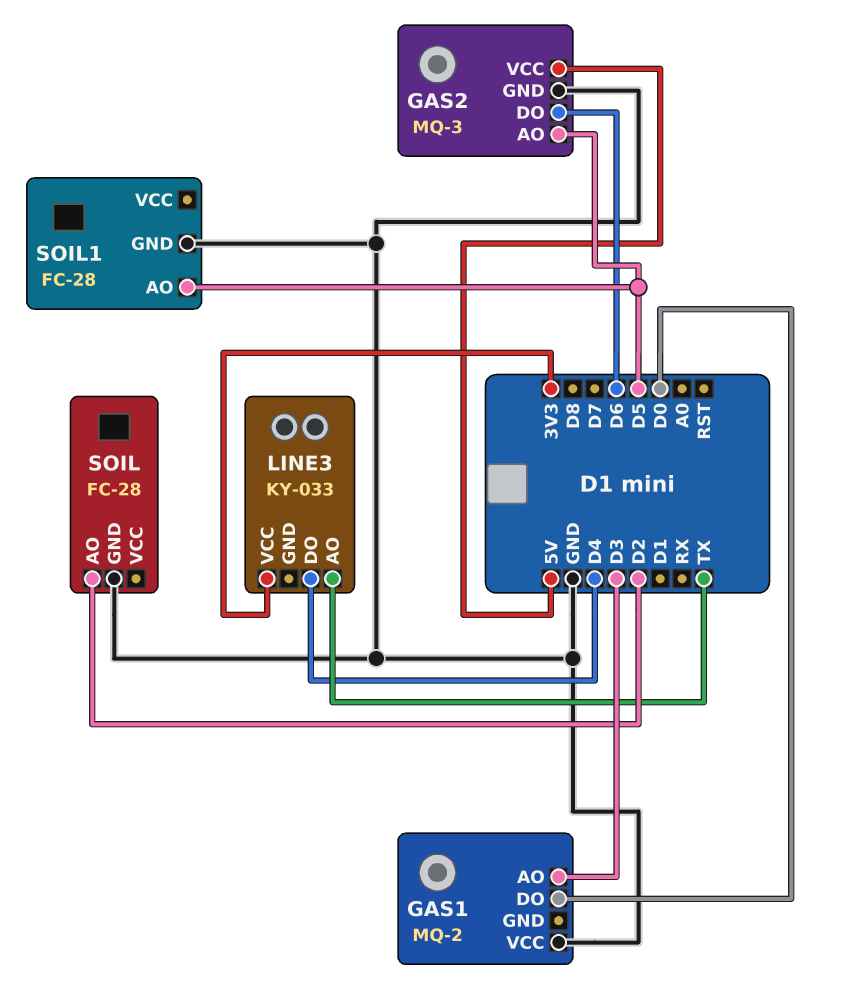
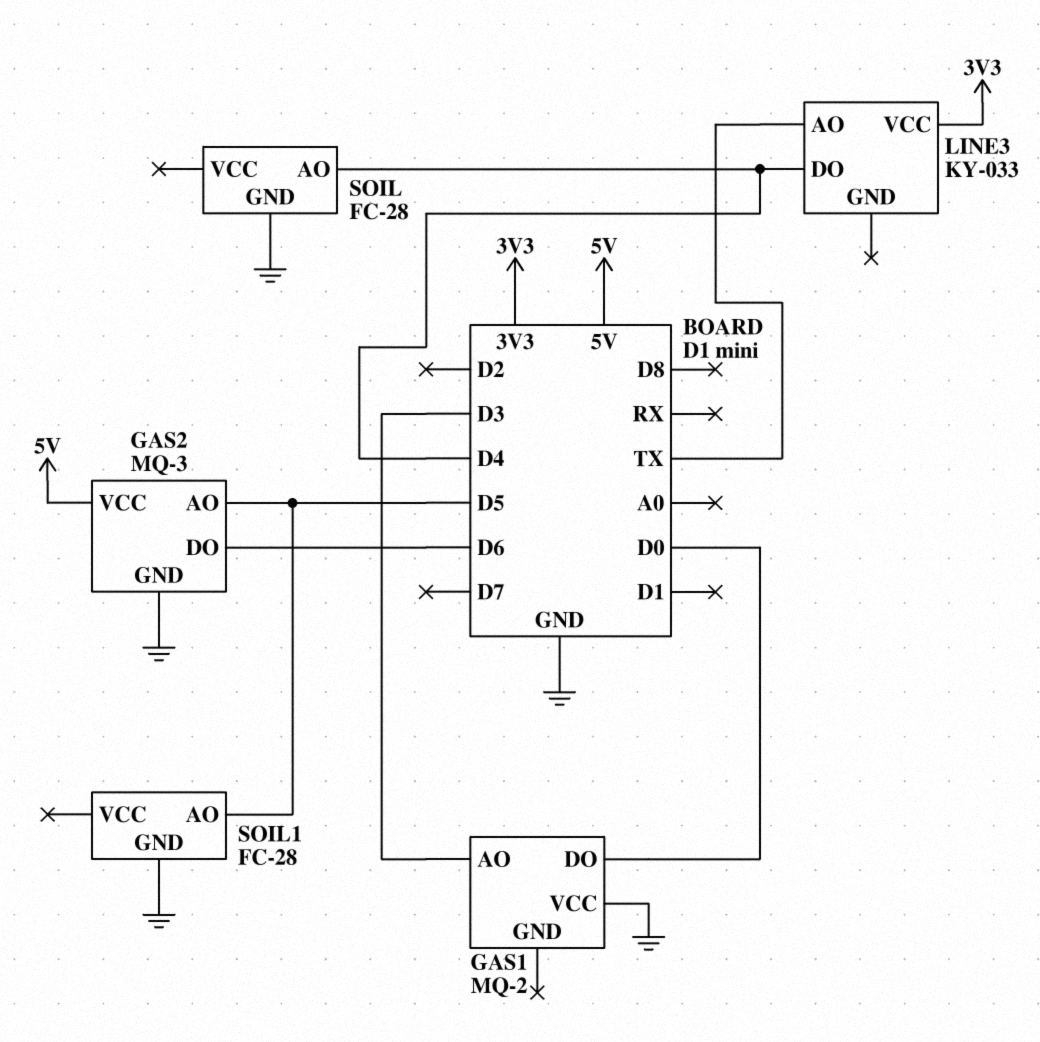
SOIL pin AO: D2 -> D4

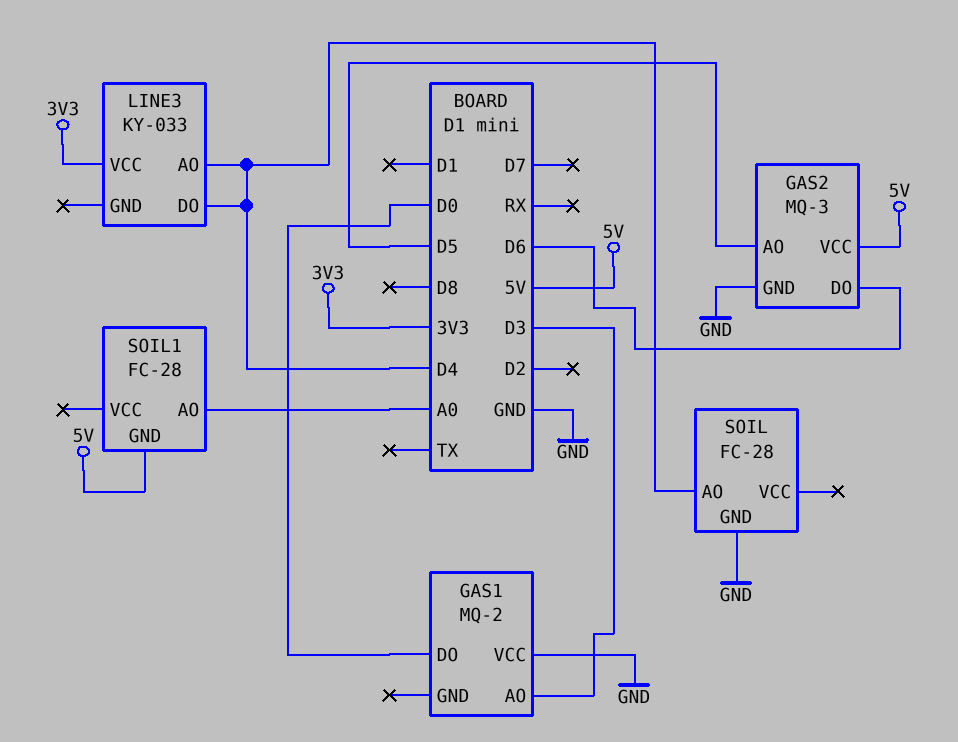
LINE3 pin AO: TX -> D4
SOIL1 pin AO: D5 -> A0
SOIL1 pin GND: GND -> 5V

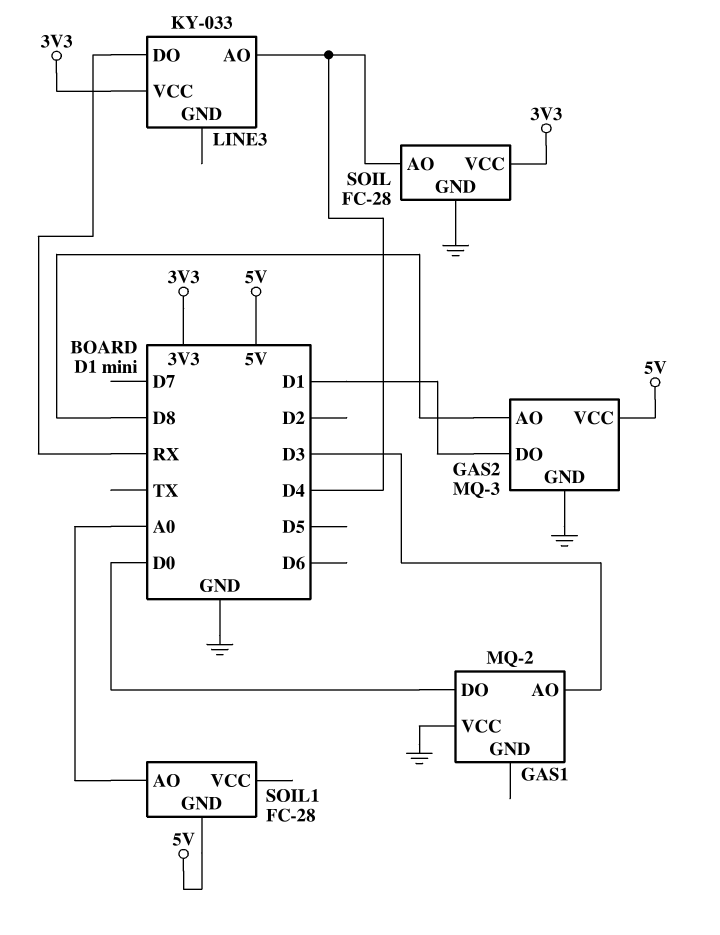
GAS2 pin AO: D5 -> D8
GAS2 pin DO: D6 -> D1
LINE3 pin DO: D4 -> RX
SOIL pin VCC: none -> 3V3

